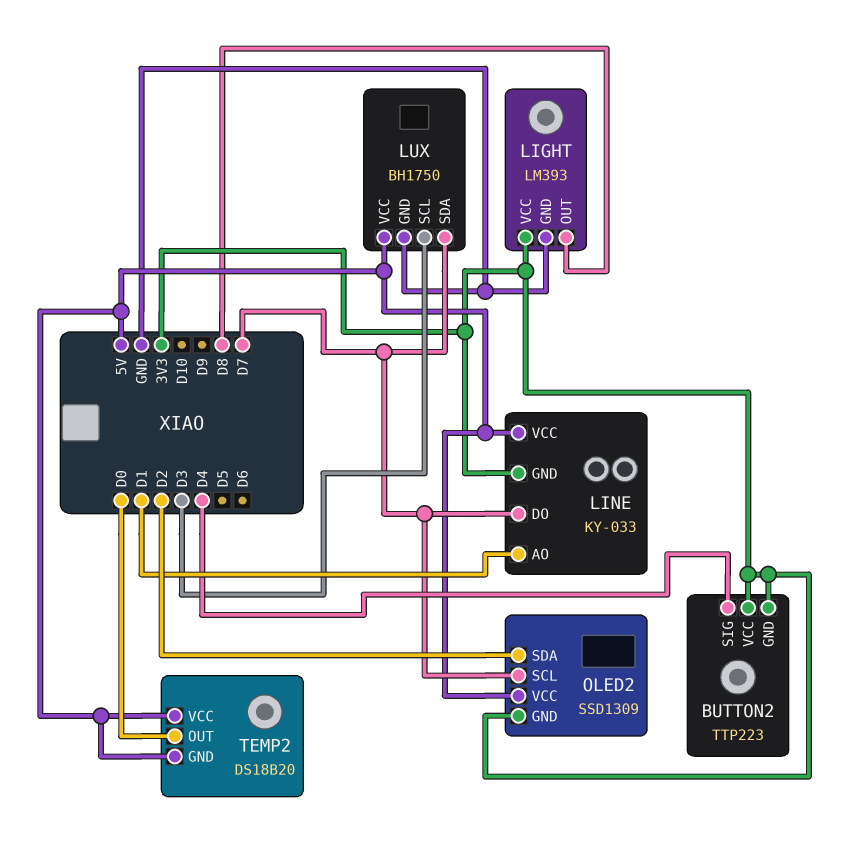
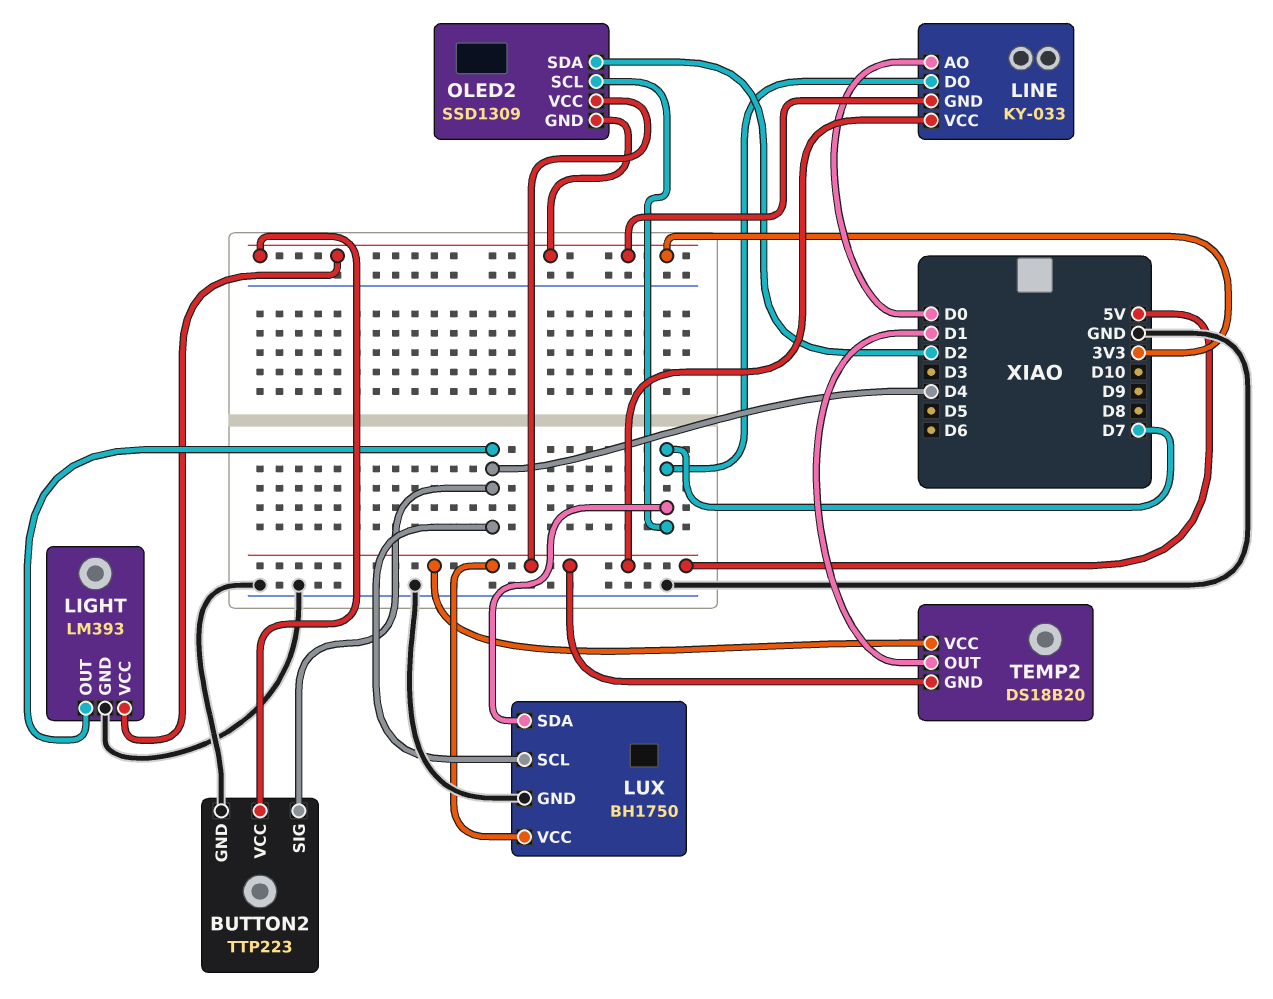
BUTTON2 pin GND: 3V3 -> GND
LIGHT pin OUT: D8 -> D4
LINE pin AO: D1 -> D0
LUX pin SCL: D3 -> D4
TEMP2 pin OUT: D0 -> D1

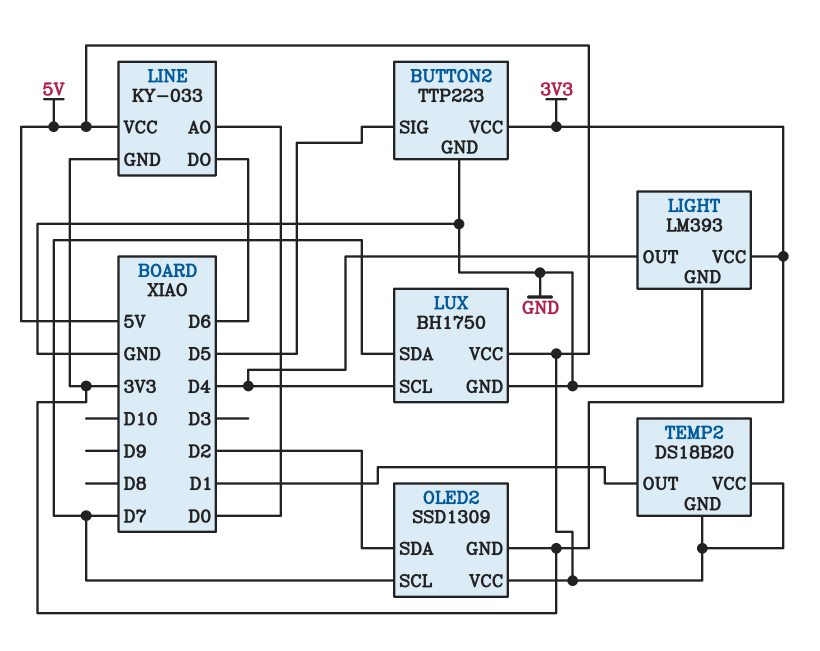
BUTTON2 pin SIG: D4 -> D5
LINE pin DO: D7 -> D6

